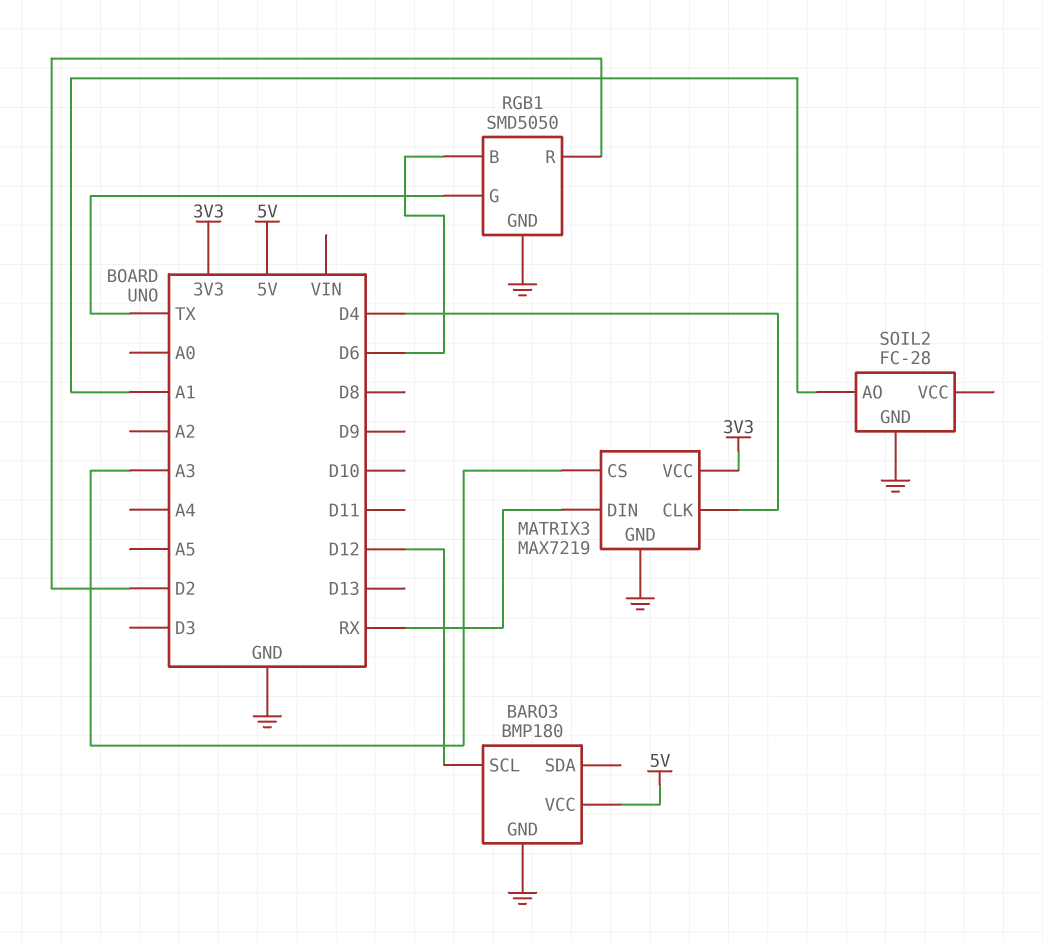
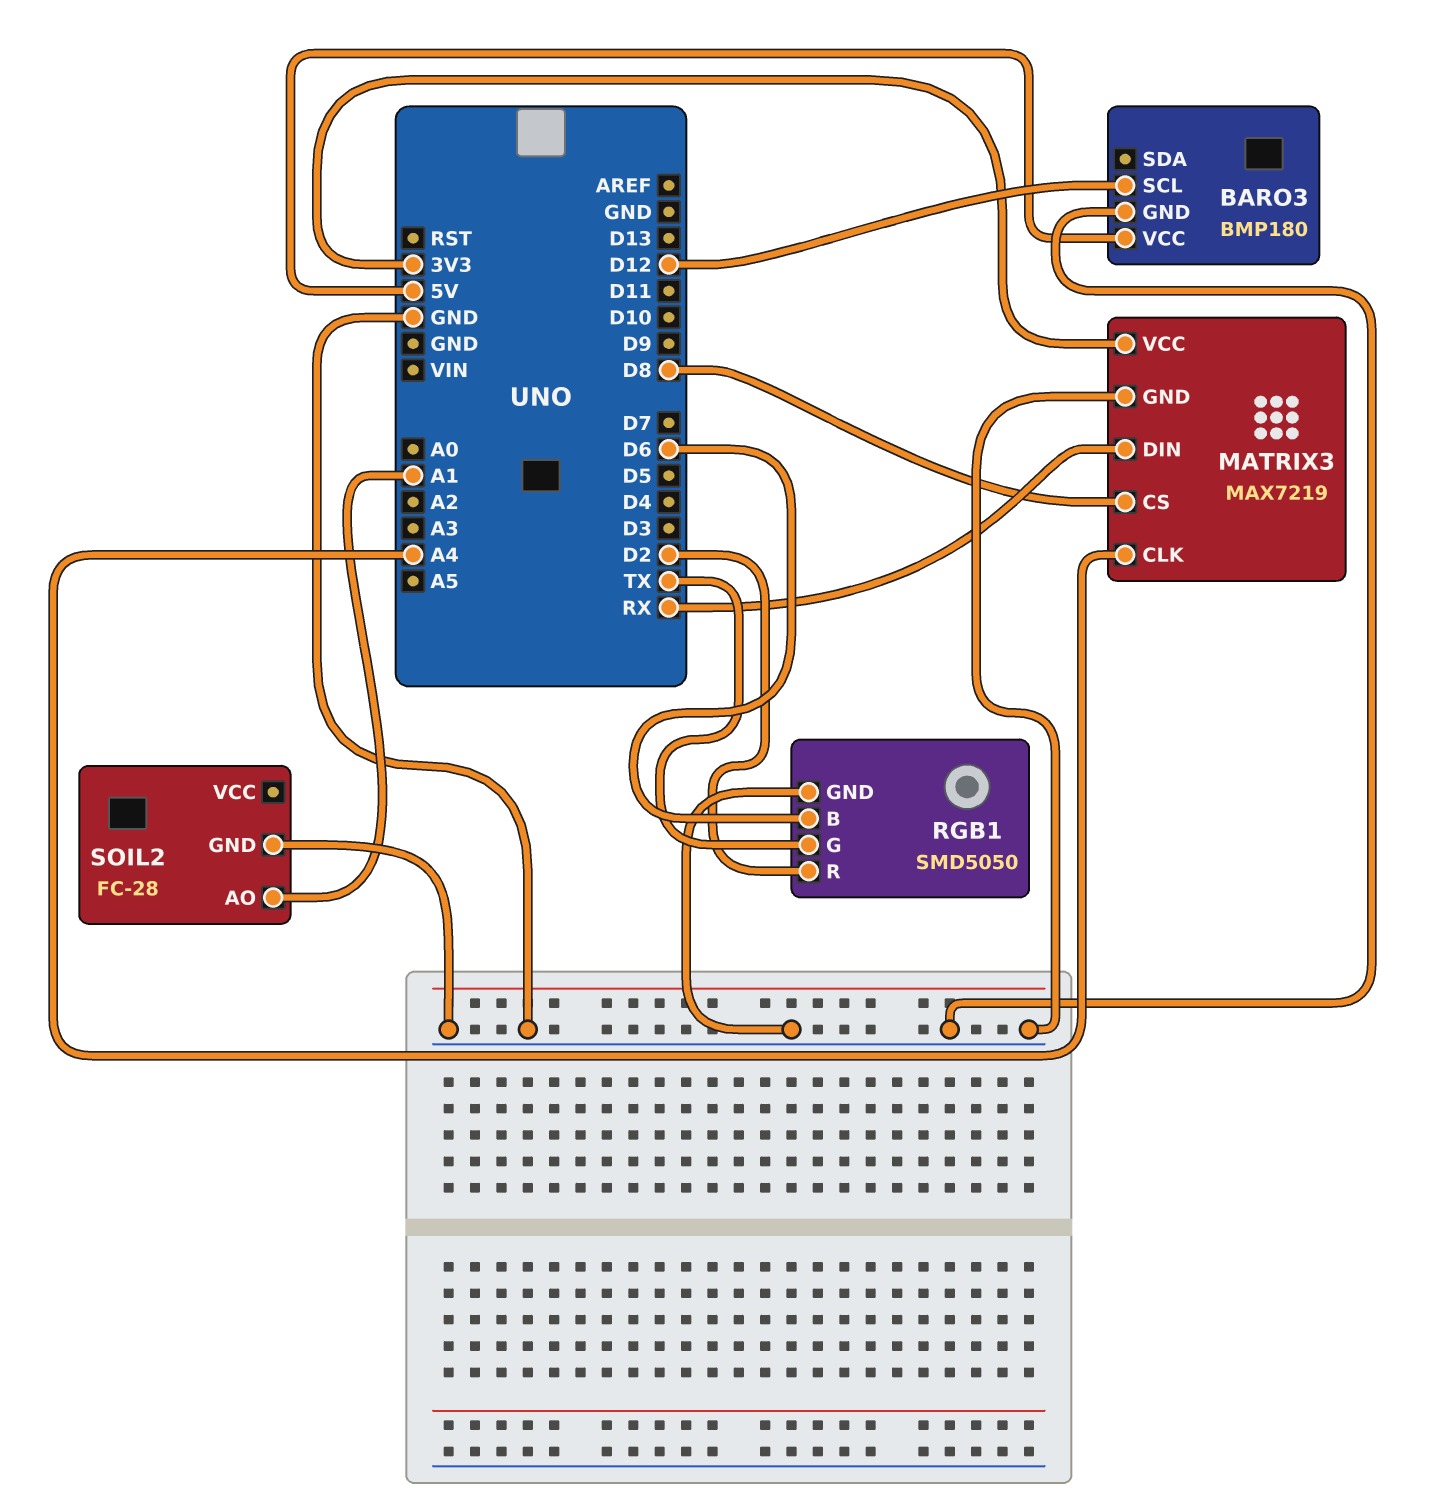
MATRIX3 pin CLK: D4 -> A4
MATRIX3 pin CS: A3 -> D8

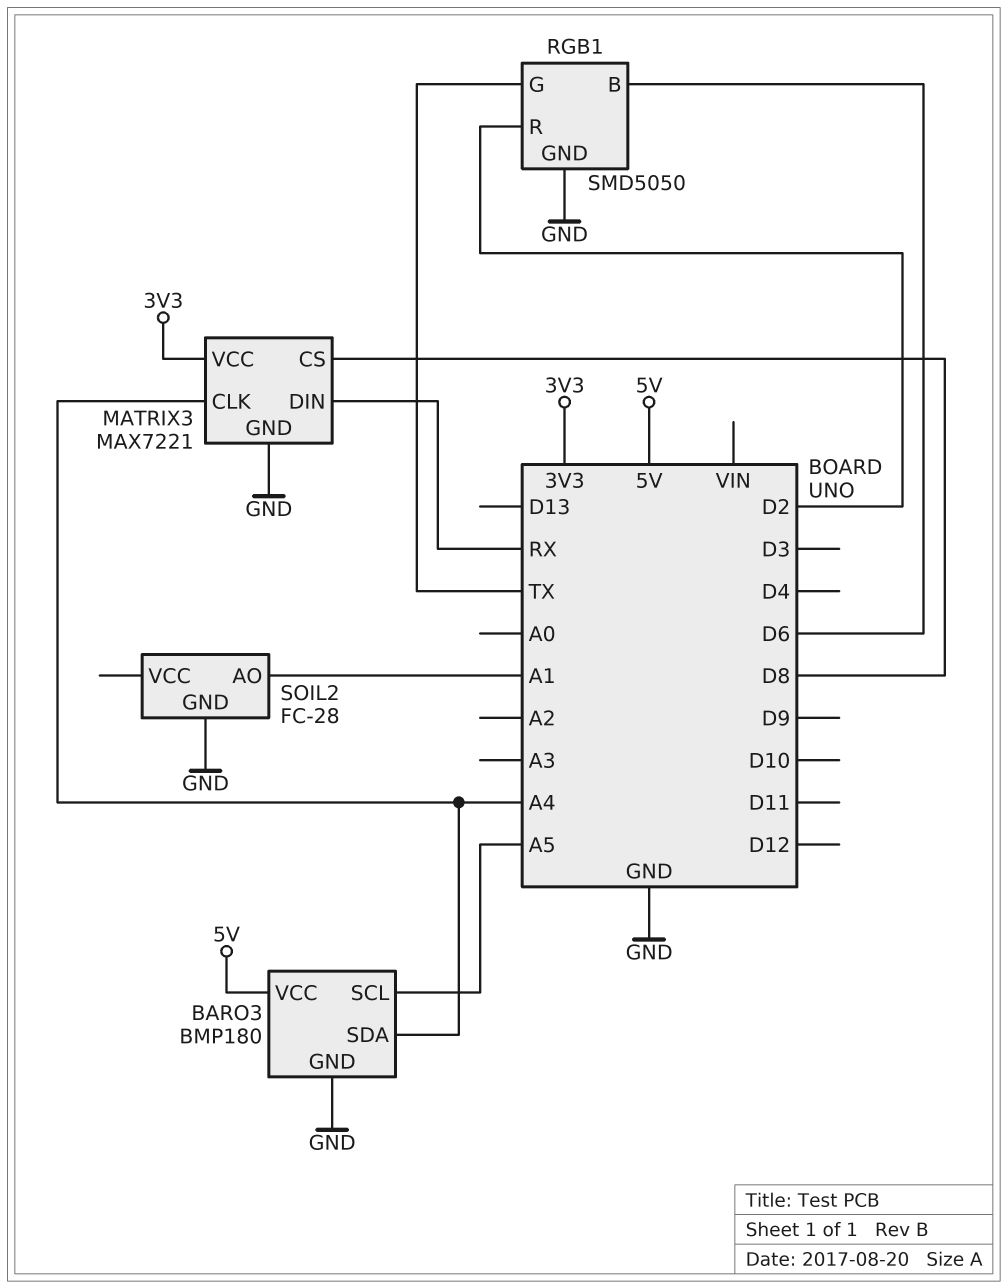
BARO3 pin SCL: D12 -> A5
BARO3 pin SDA: none -> A4
MATRIX3: MAX7219 -> MAX7221

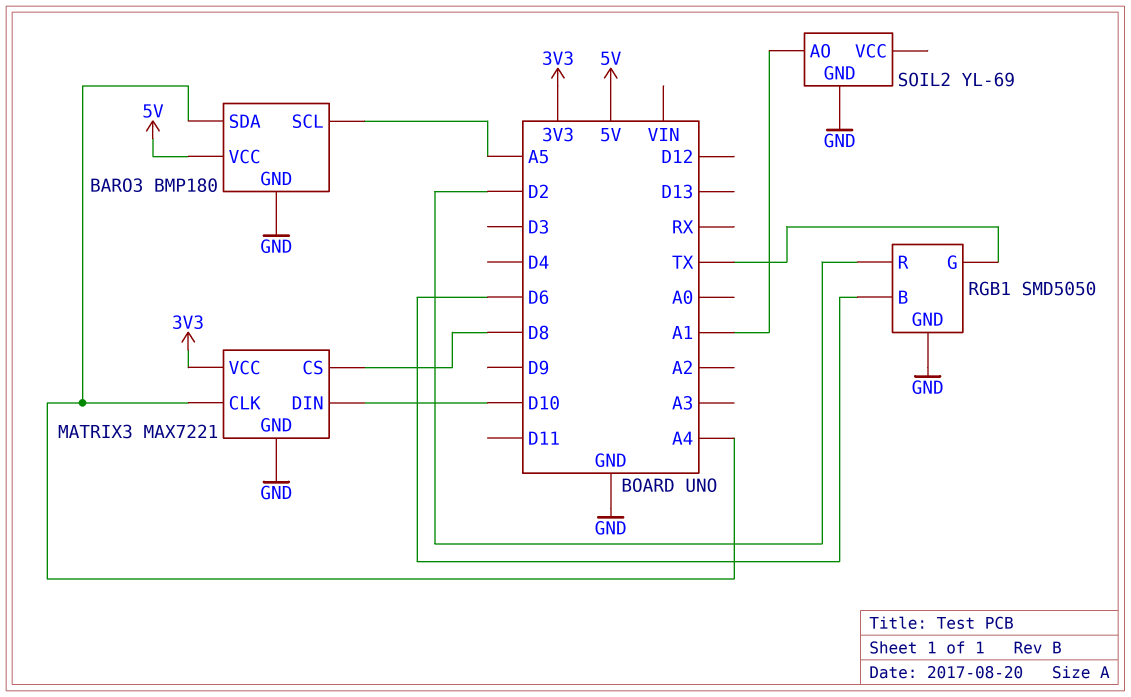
MATRIX3 pin DIN: RX -> D10
SOIL2: FC-28 -> YL-69

